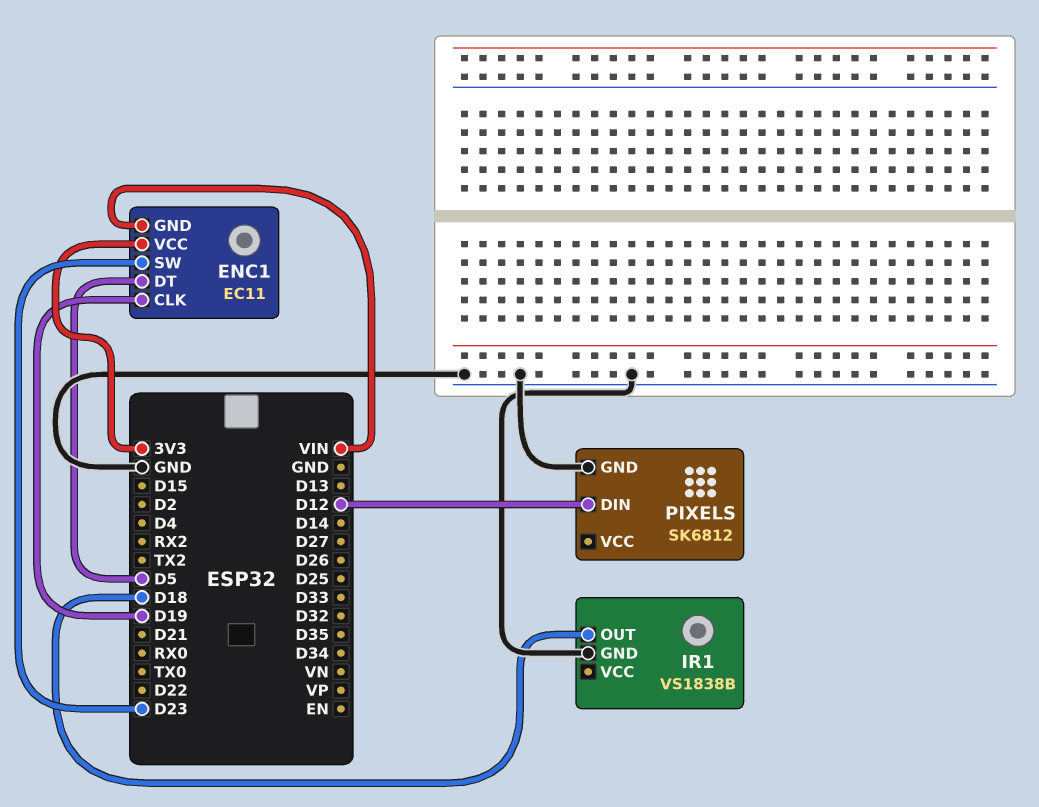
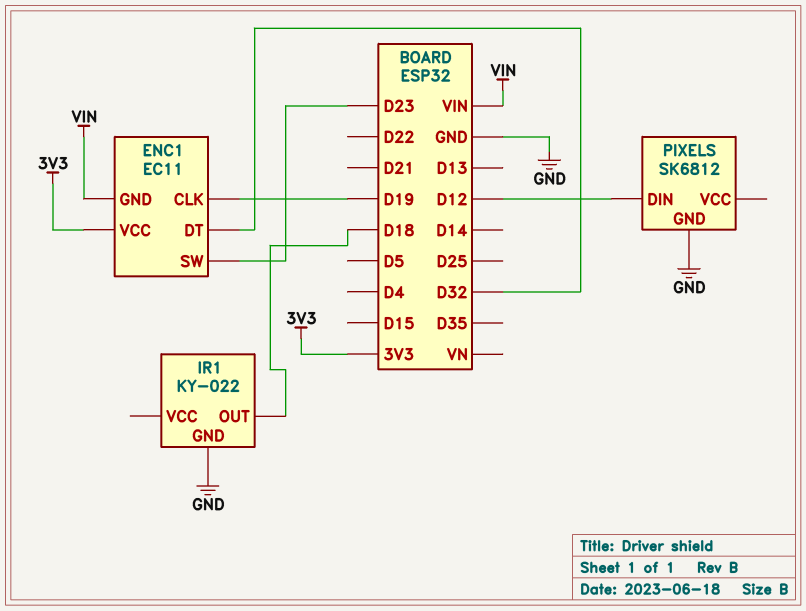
ENC1 pin DT: D5 -> D32
IR1: VS1838B -> KY-022

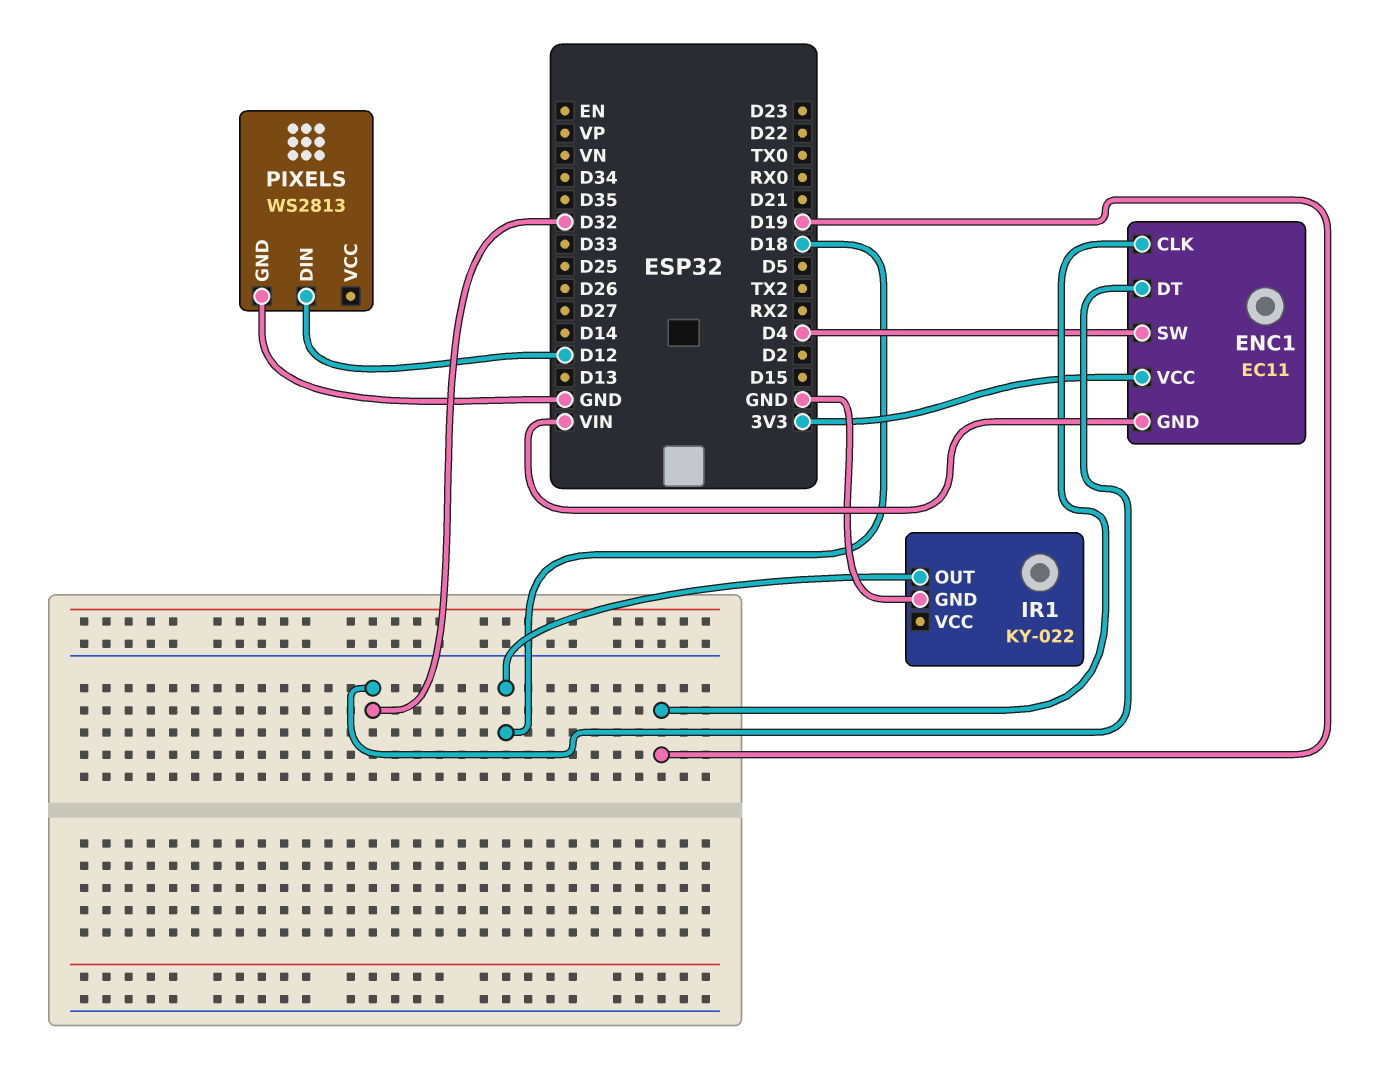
ENC1 pin SW: D23 -> D4
PIXELS: SK6812 -> WS2813

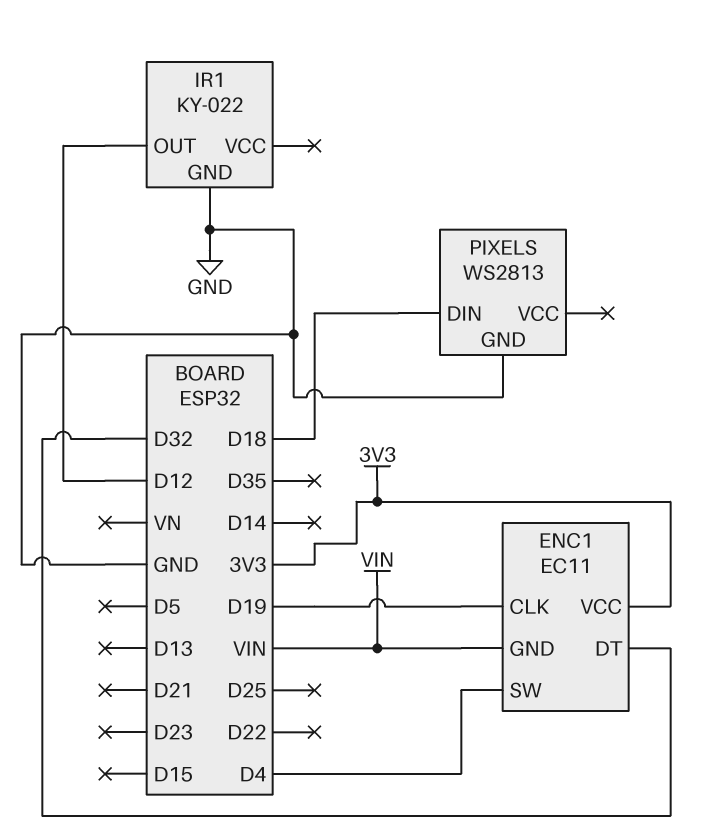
IR1 pin OUT: D18 -> D12
PIXELS pin DIN: D12 -> D18

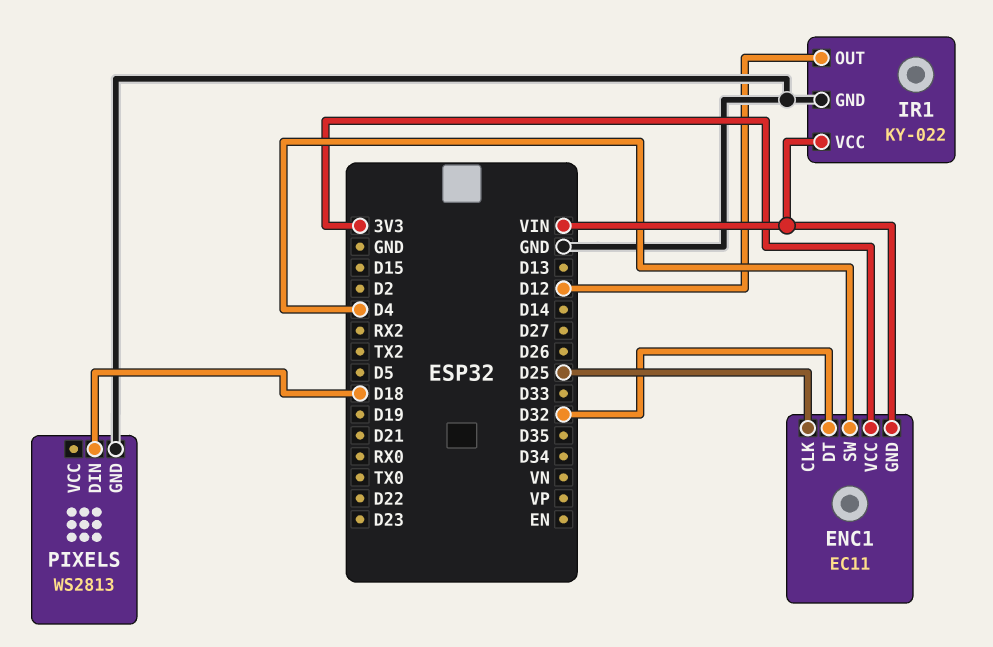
ENC1 pin CLK: D19 -> D25
IR1 pin VCC: none -> VIN

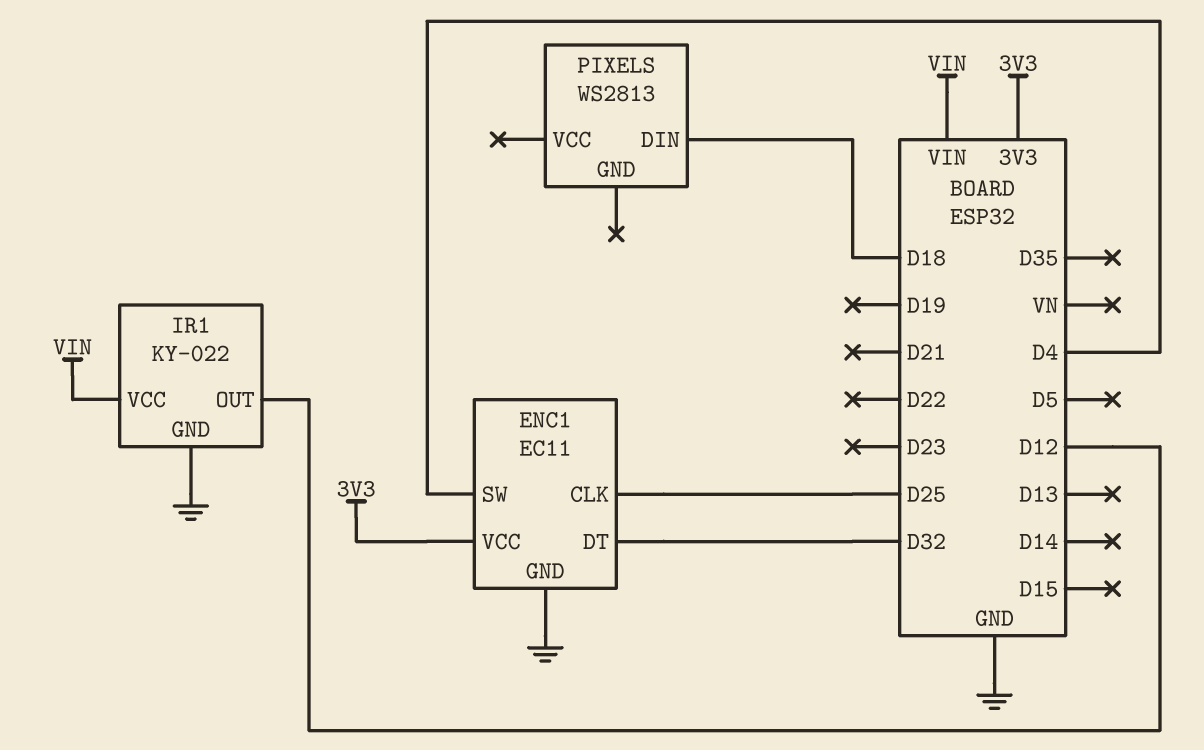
ENC1 pin GND: VIN -> GND
PIXELS pin GND: GND -> none

